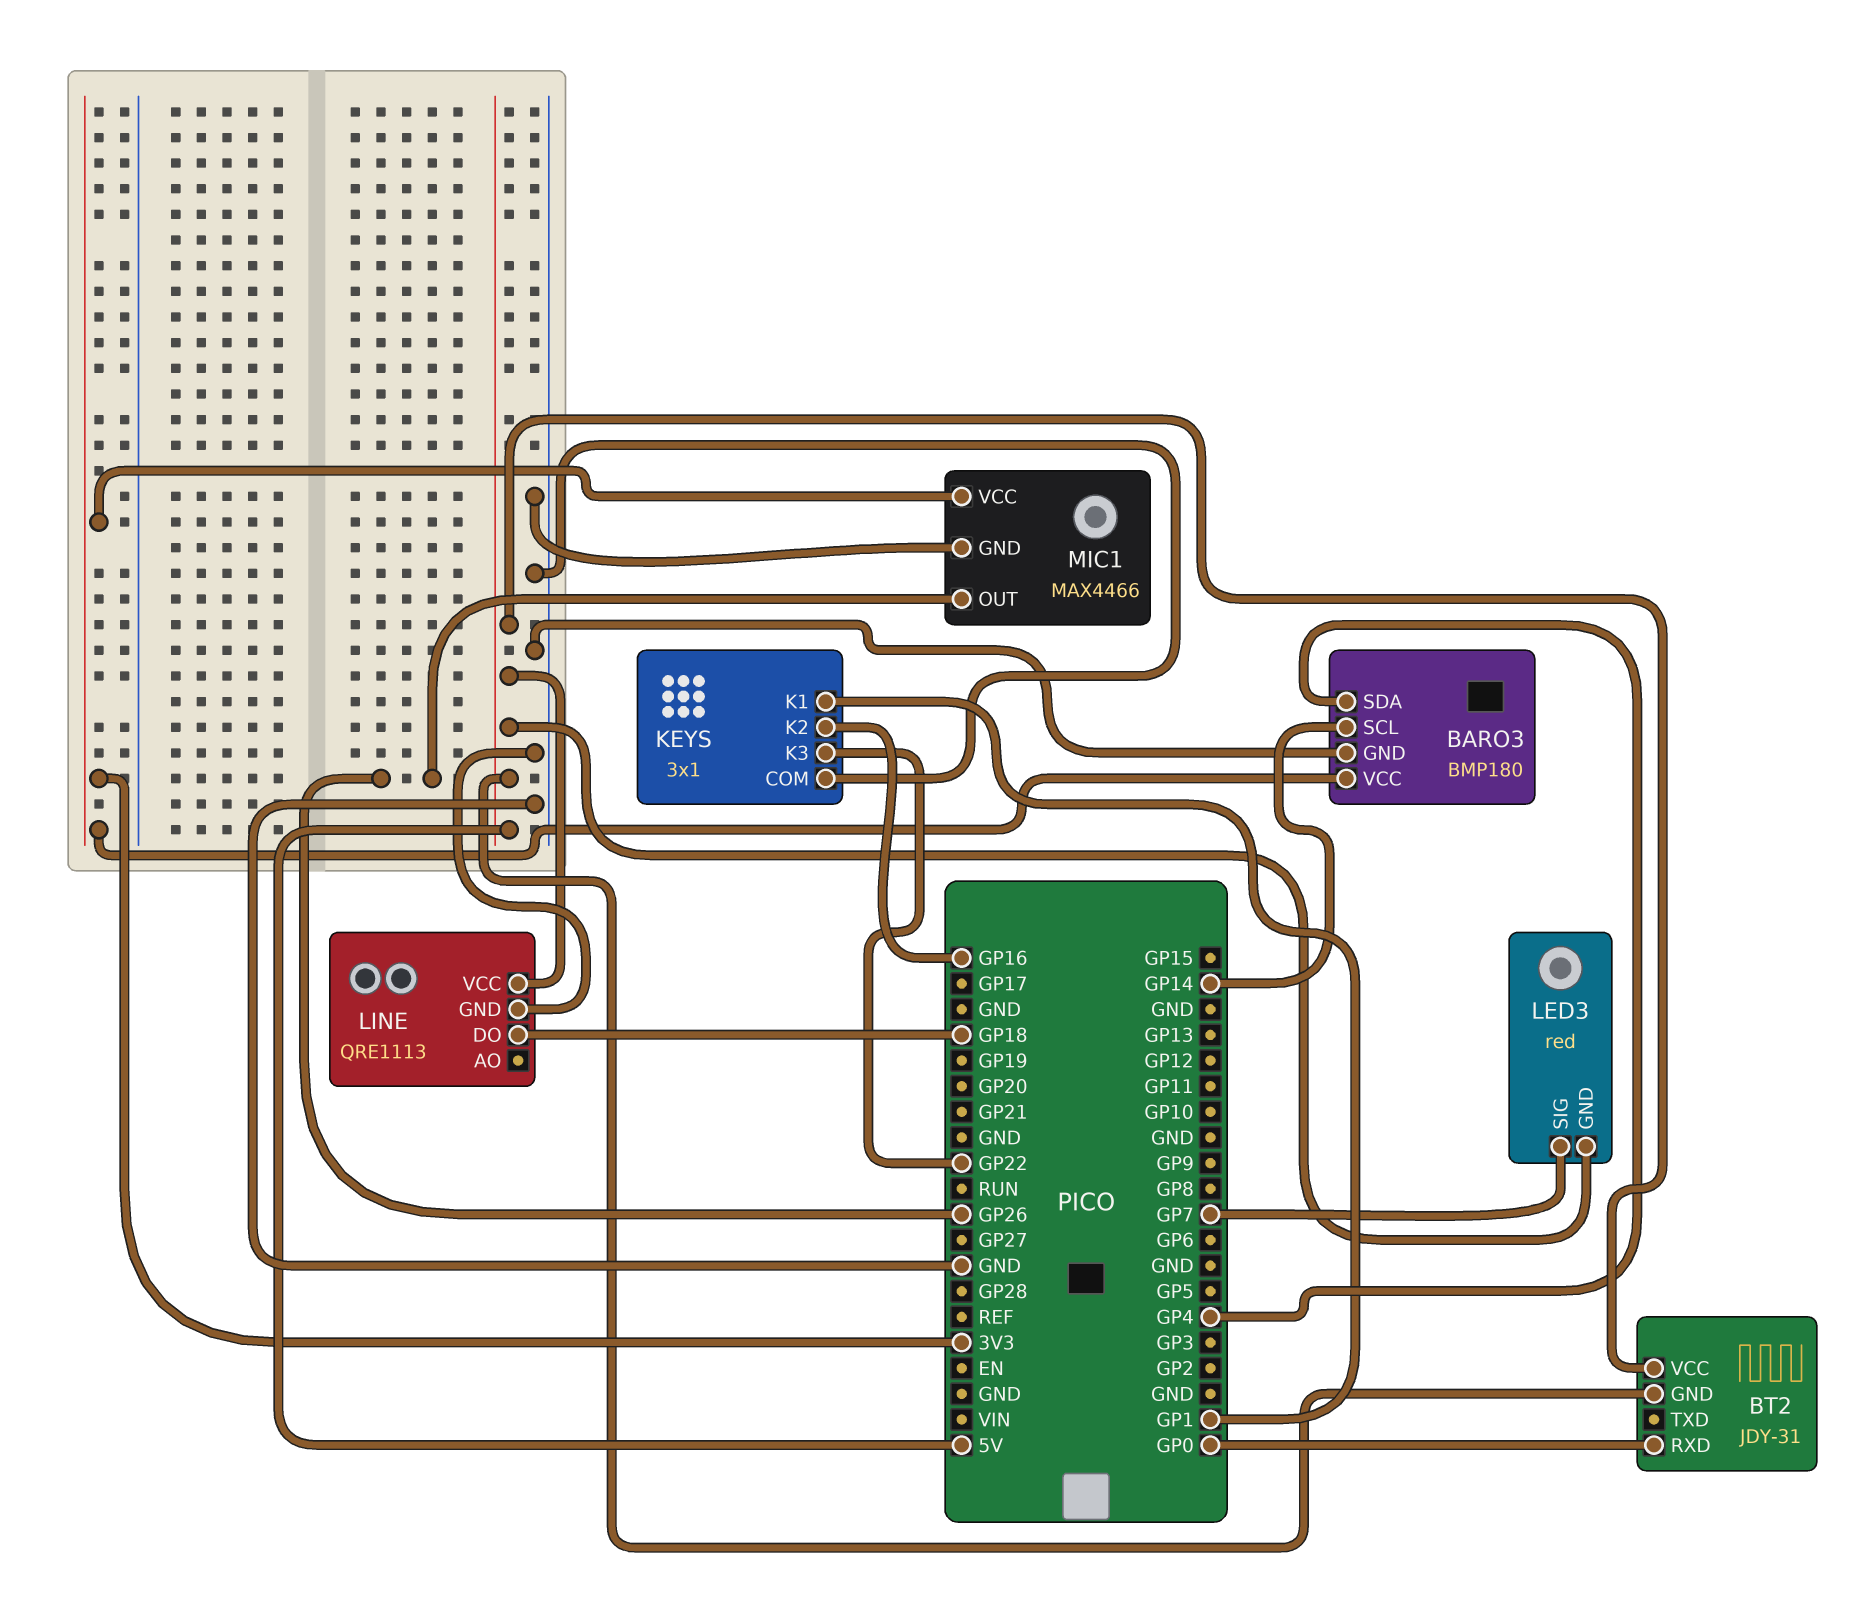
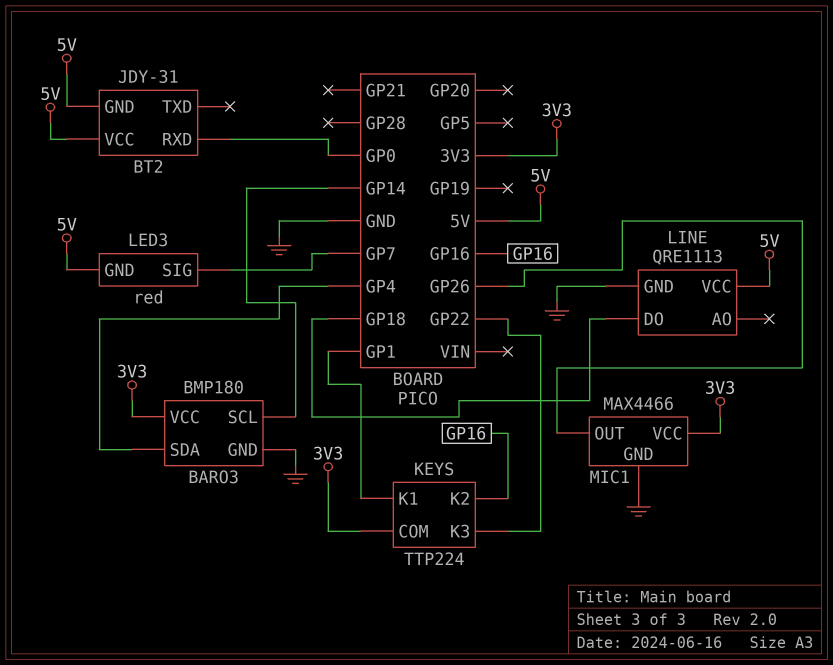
KEYS: 3x1 -> TTP224
KEYS pin COM: GND -> 3V3

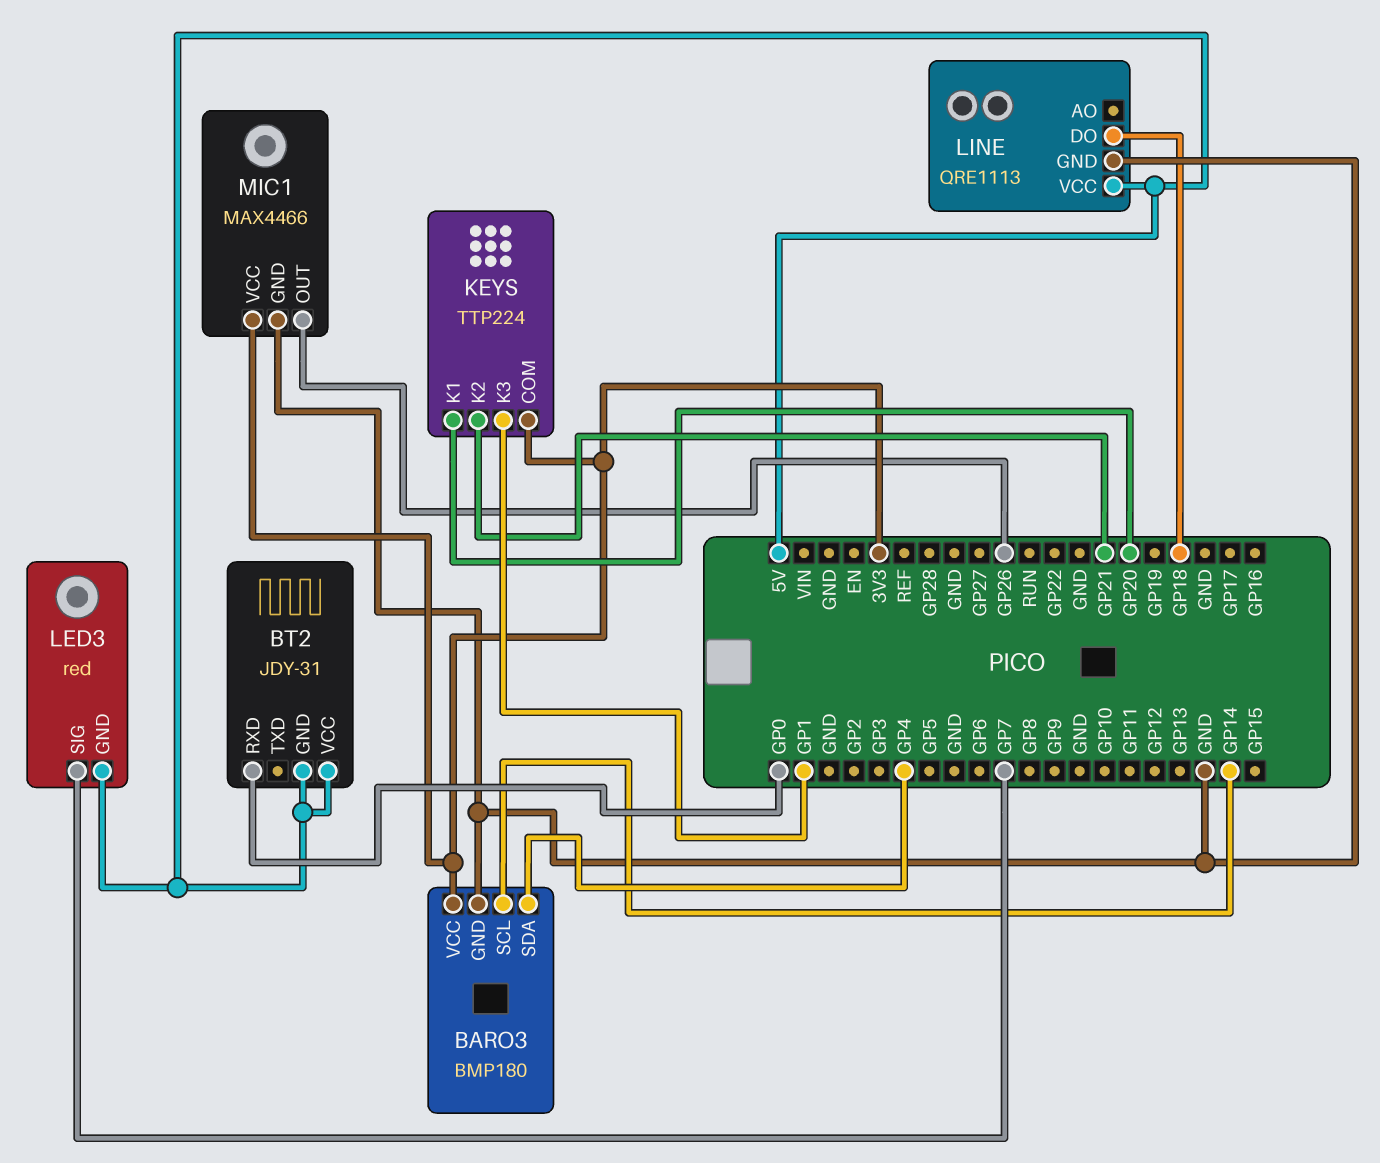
KEYS pin K1: GP1 -> GP20
KEYS pin K2: GP16 -> GP21
KEYS pin K3: GP22 -> GP1

